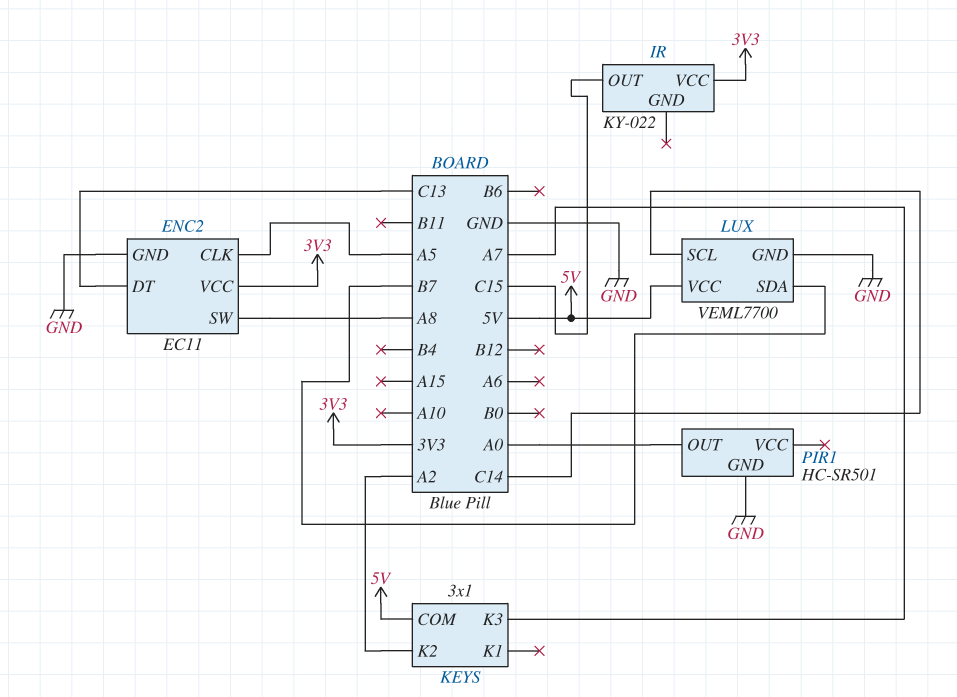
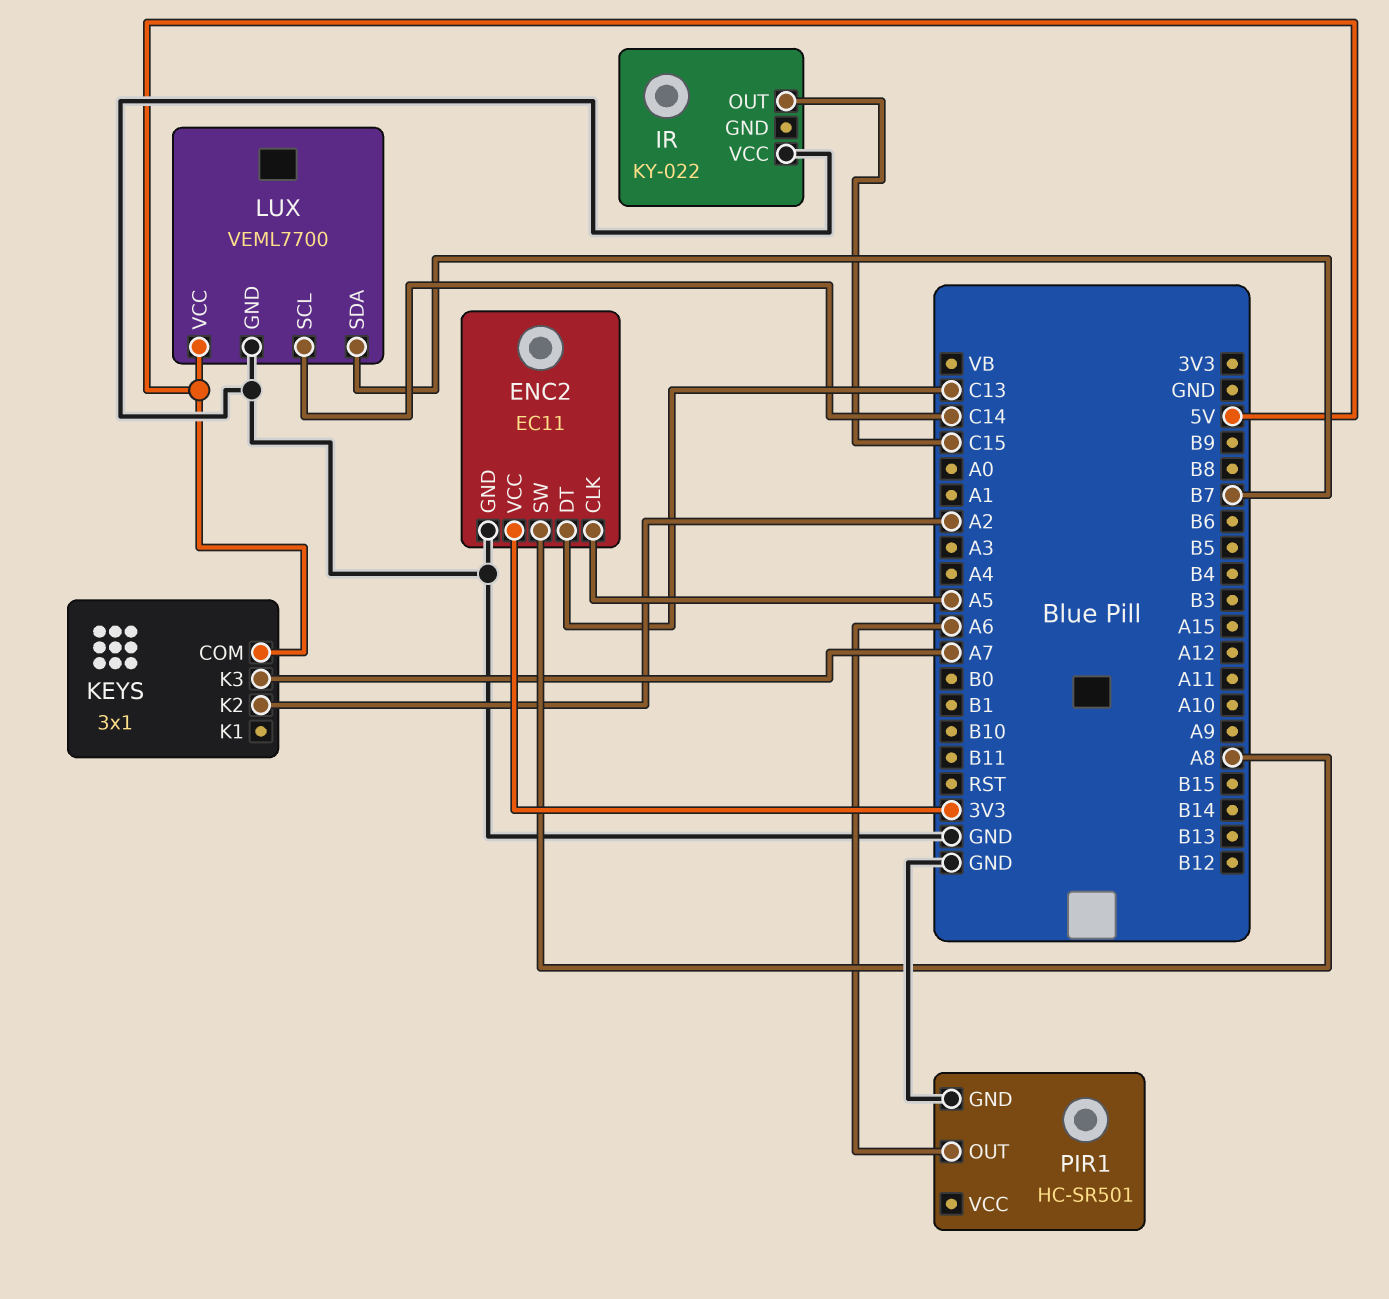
IR pin VCC: 3V3 -> GND
PIR1 pin OUT: A0 -> A6

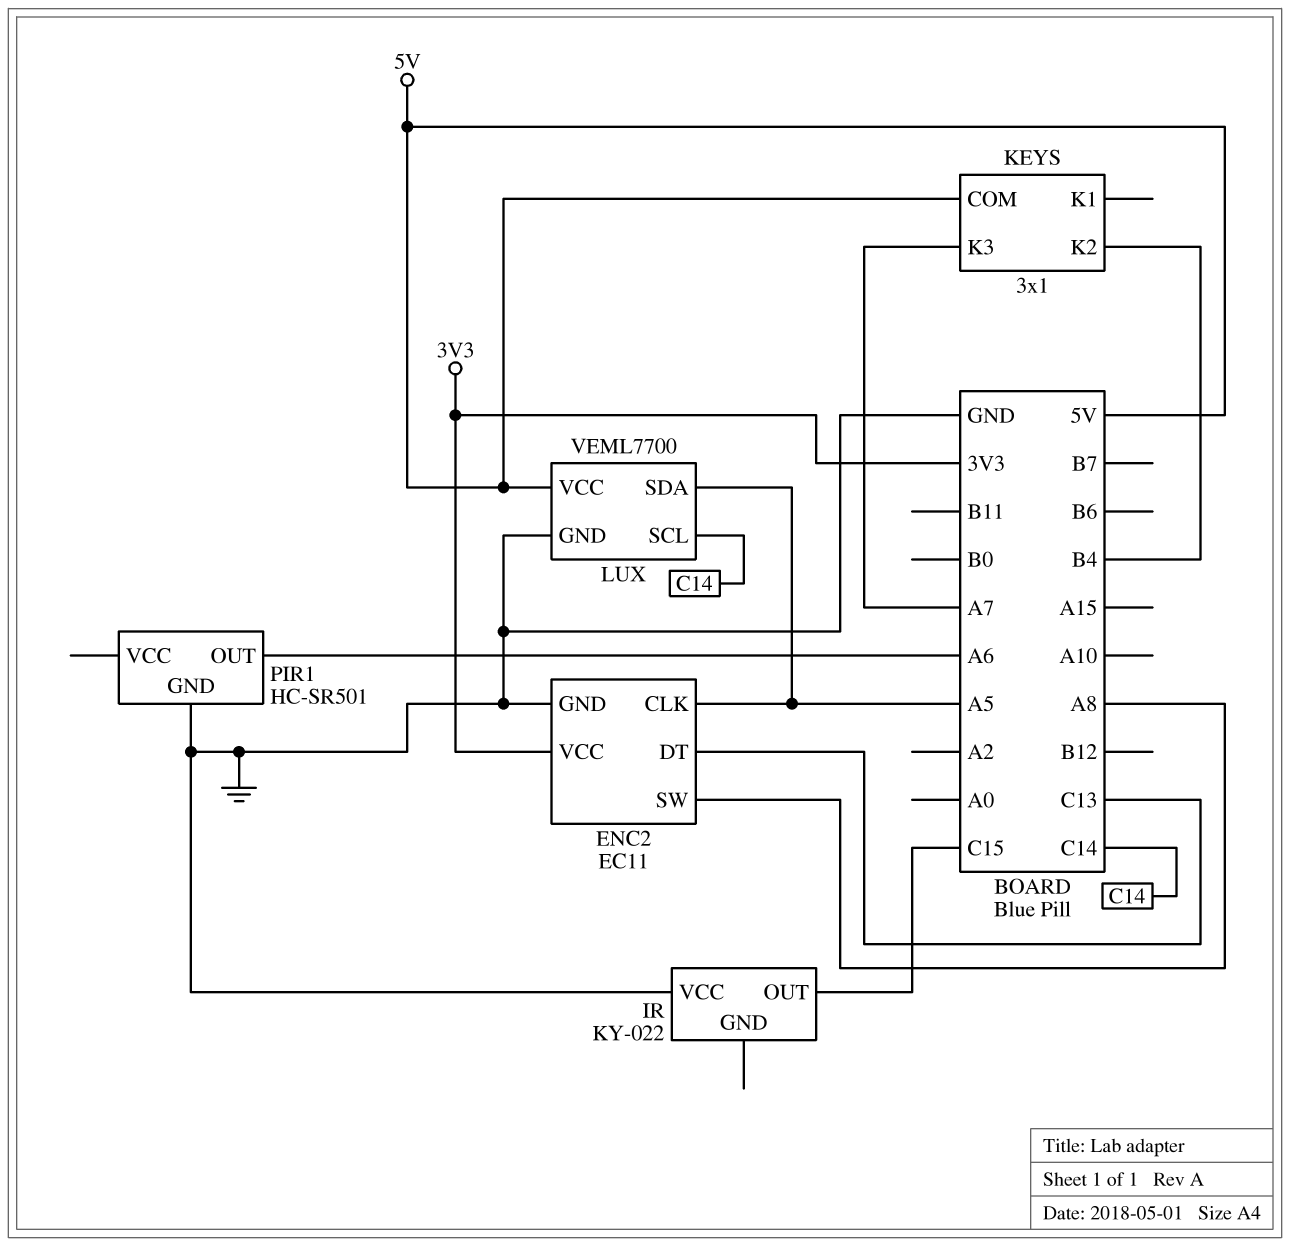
KEYS pin K2: A2 -> B4
LUX pin SDA: B7 -> A5

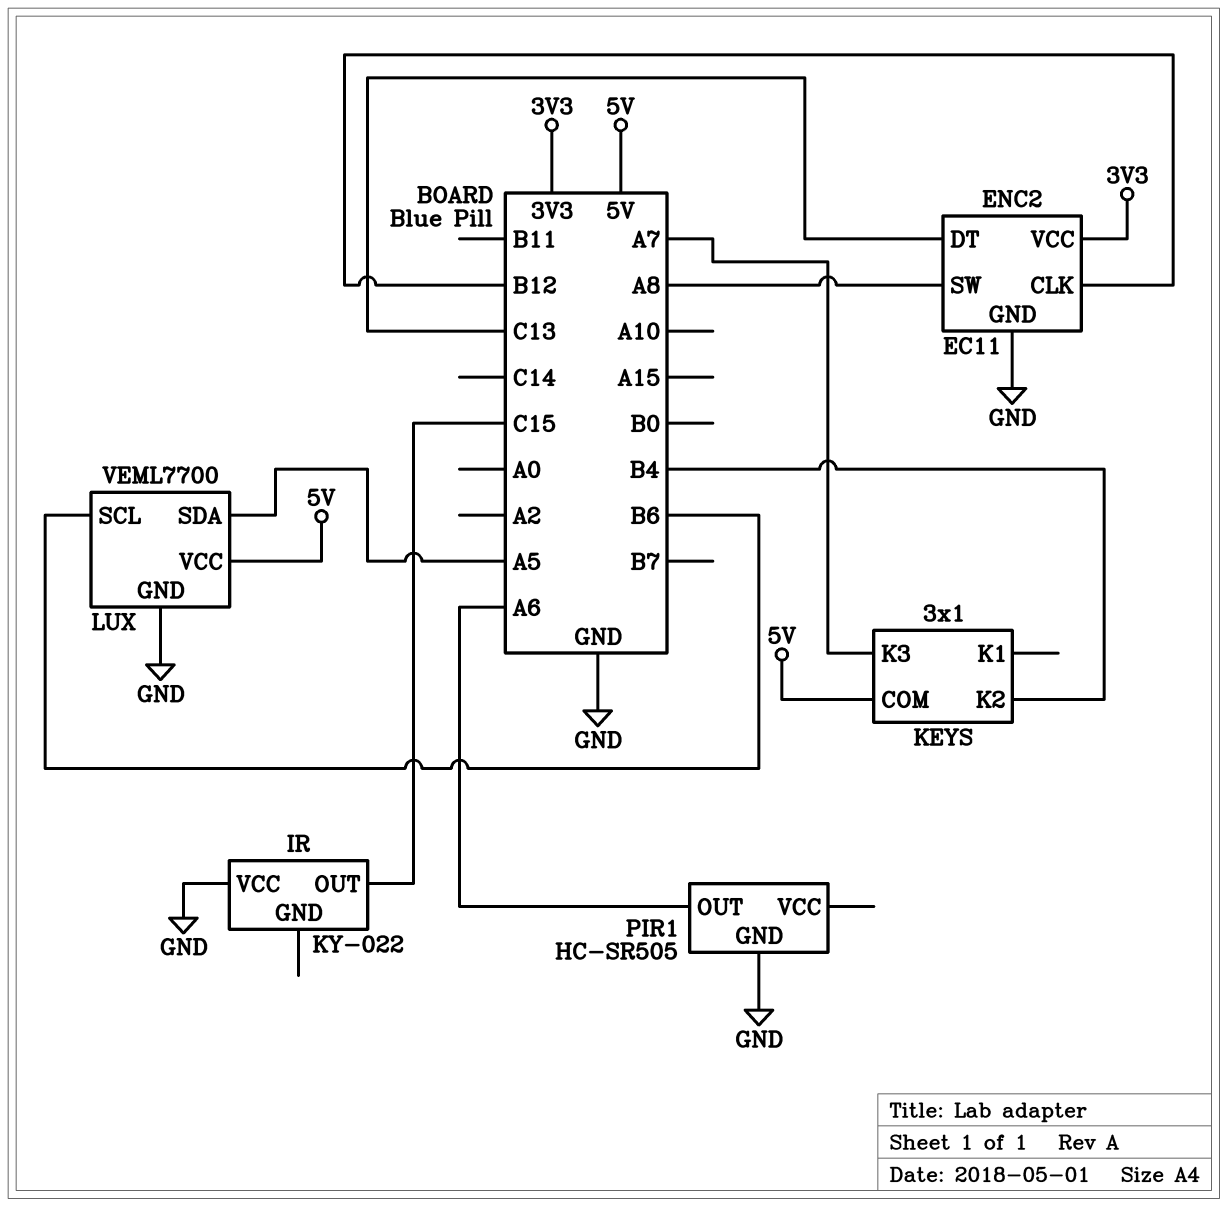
ENC2 pin CLK: A5 -> B12
LUX pin SCL: C14 -> B6
PIR1: HC-SR501 -> HC-SR505

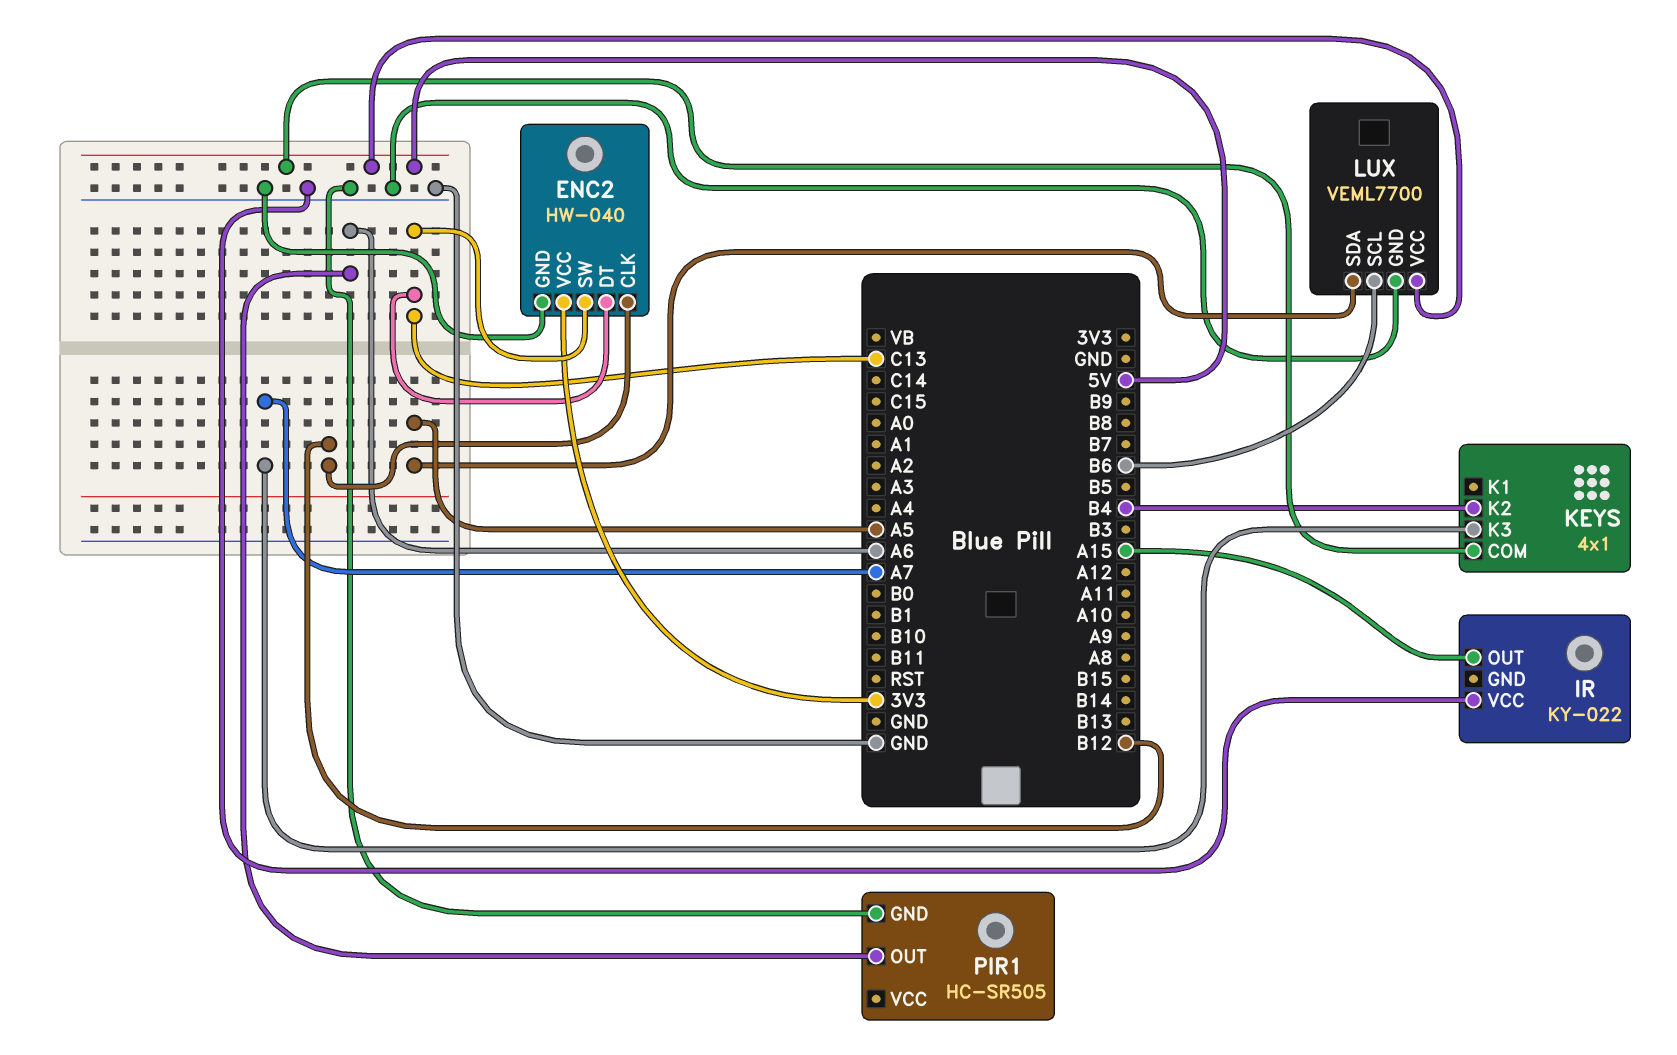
ENC2: EC11 -> HW-040
ENC2 pin SW: A8 -> C13
IR pin OUT: C15 -> A15
KEYS: 3x1 -> 4x1

